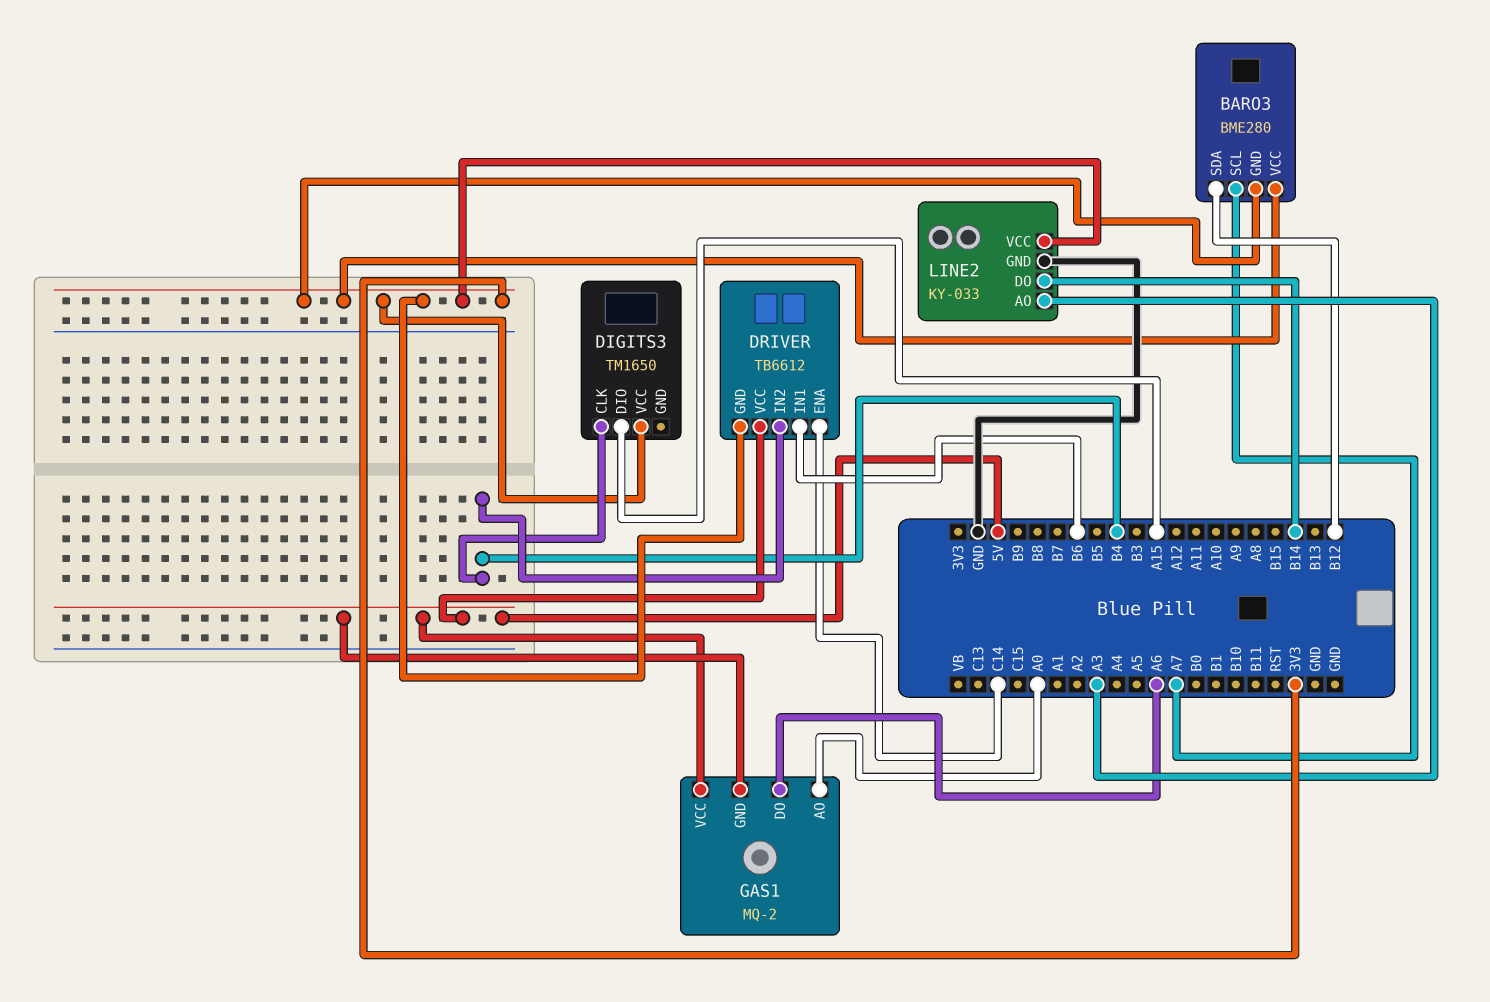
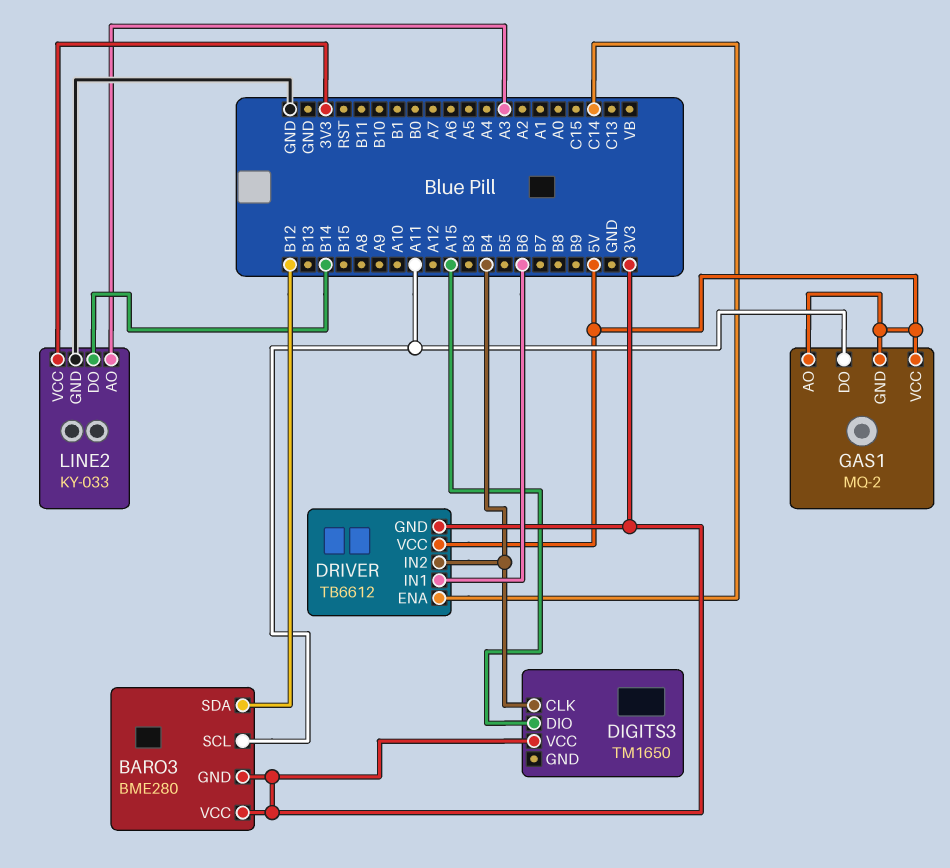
BARO3 pin SCL: A7 -> A11
GAS1 pin AO: A0 -> 5V
GAS1 pin DO: A6 -> A11

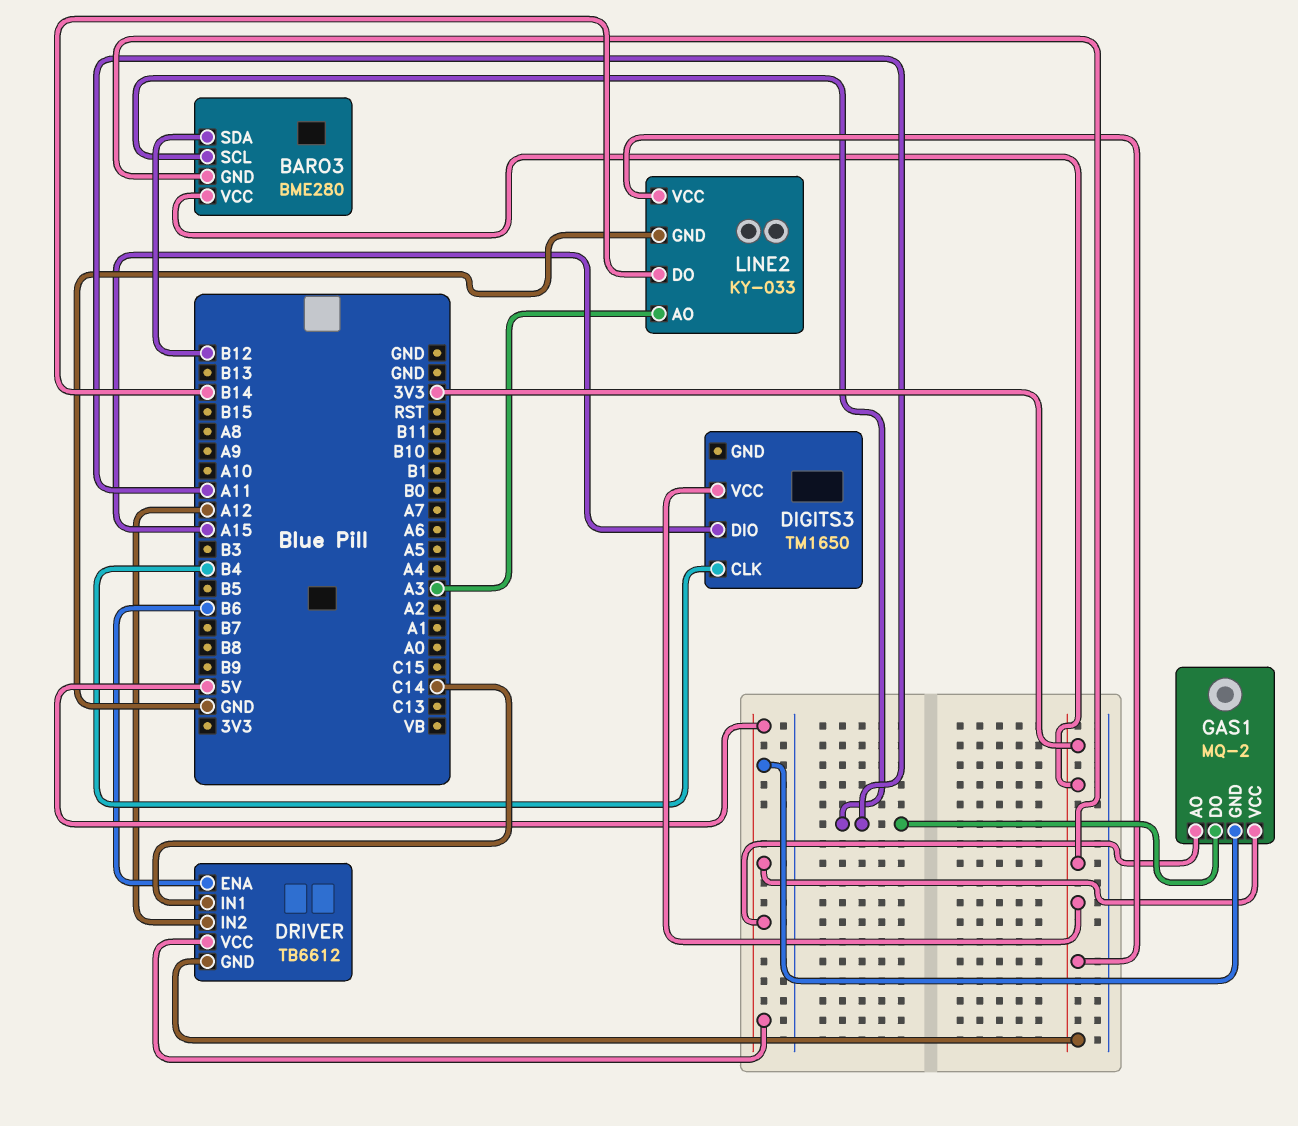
DRIVER pin ENA: C14 -> B6
DRIVER pin IN1: B6 -> C14
DRIVER pin IN2: B4 -> A12

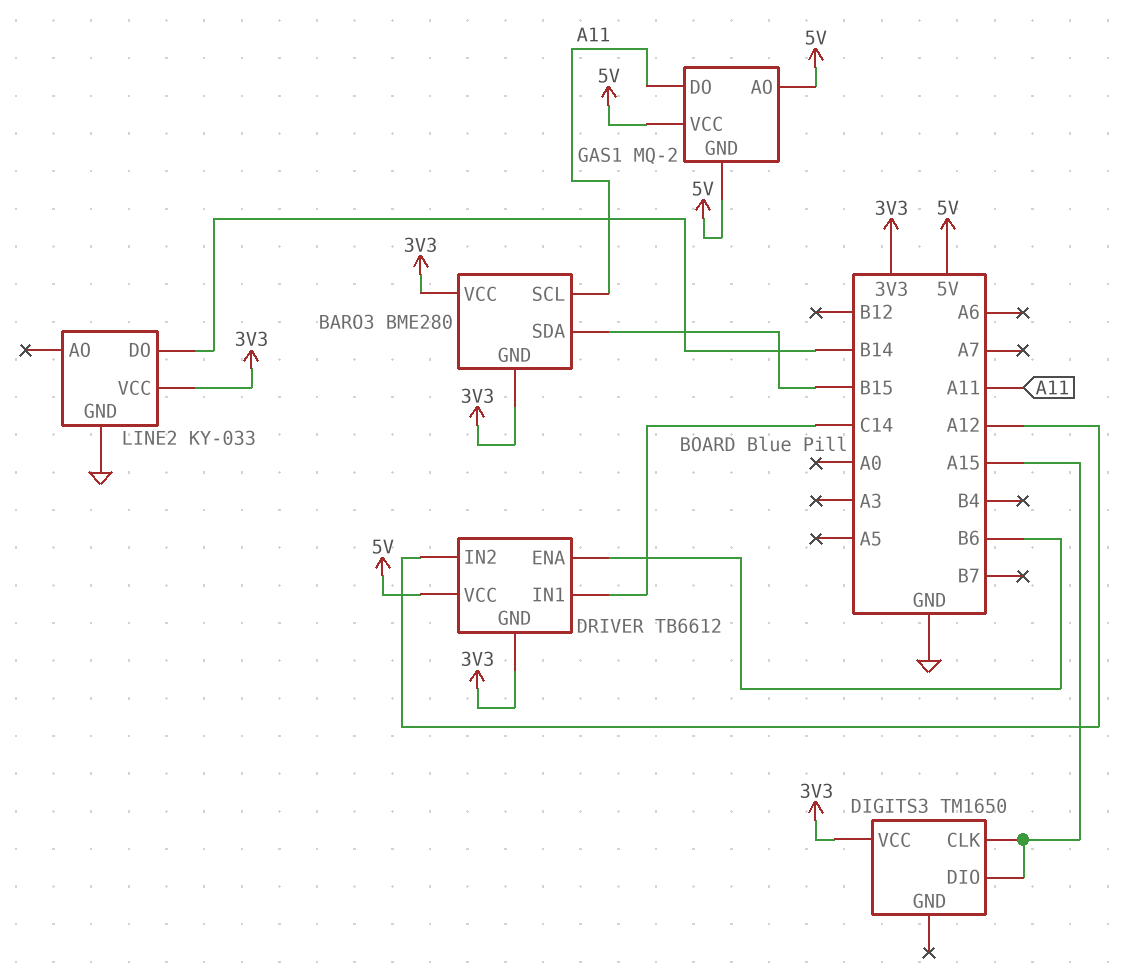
BARO3 pin SDA: B12 -> B15
DIGITS3 pin CLK: B4 -> A15
LINE2 pin AO: A3 -> none

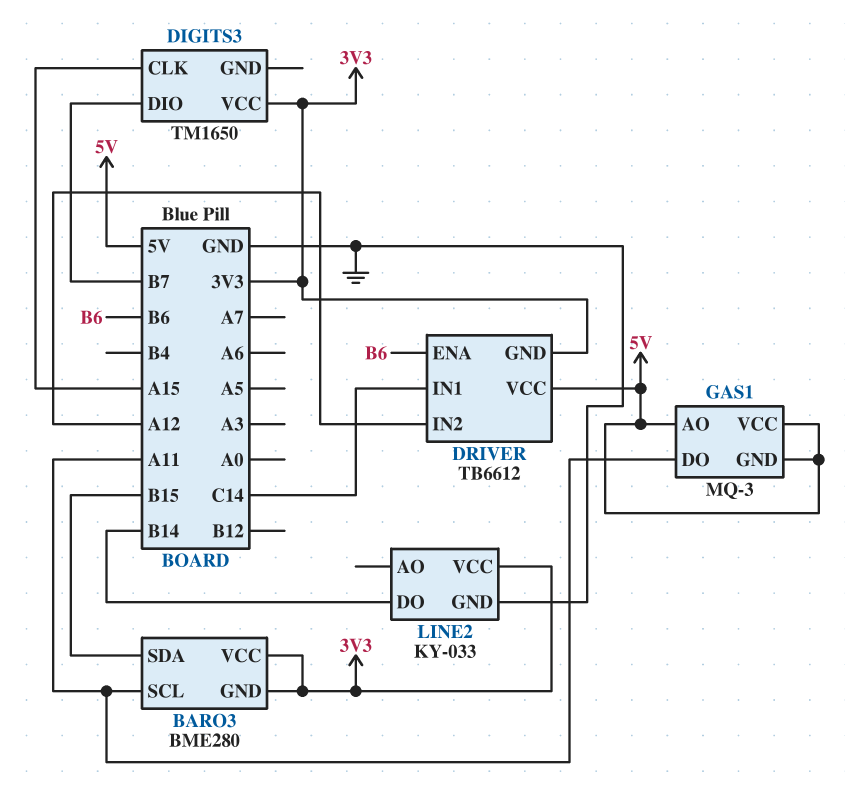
DIGITS3 pin DIO: A15 -> B7
GAS1: MQ-2 -> MQ-3

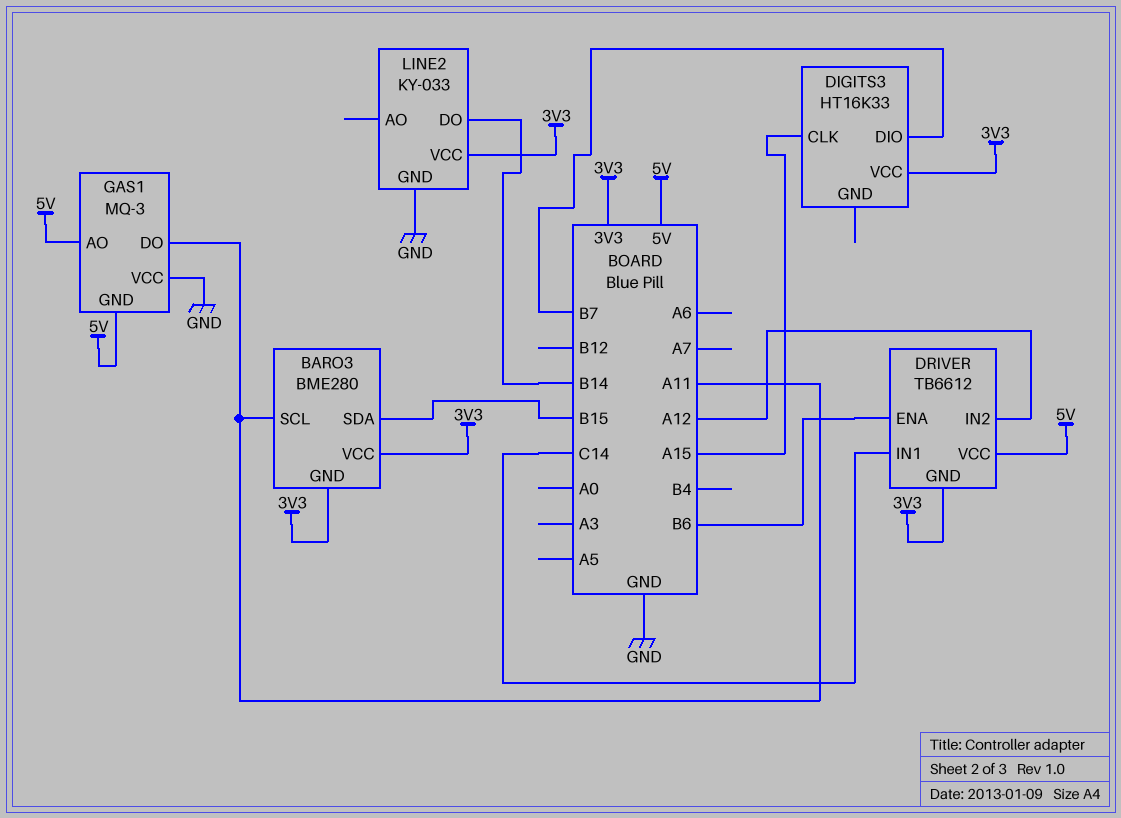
DIGITS3: TM1650 -> HT16K33
GAS1 pin VCC: 5V -> GND

